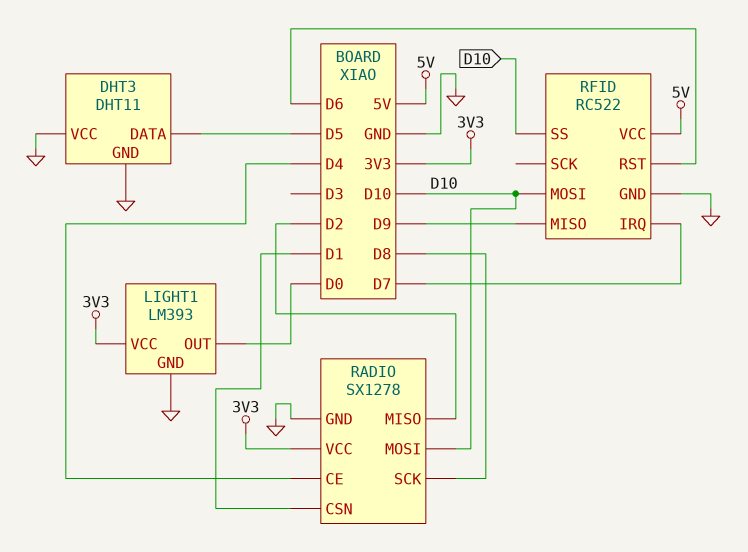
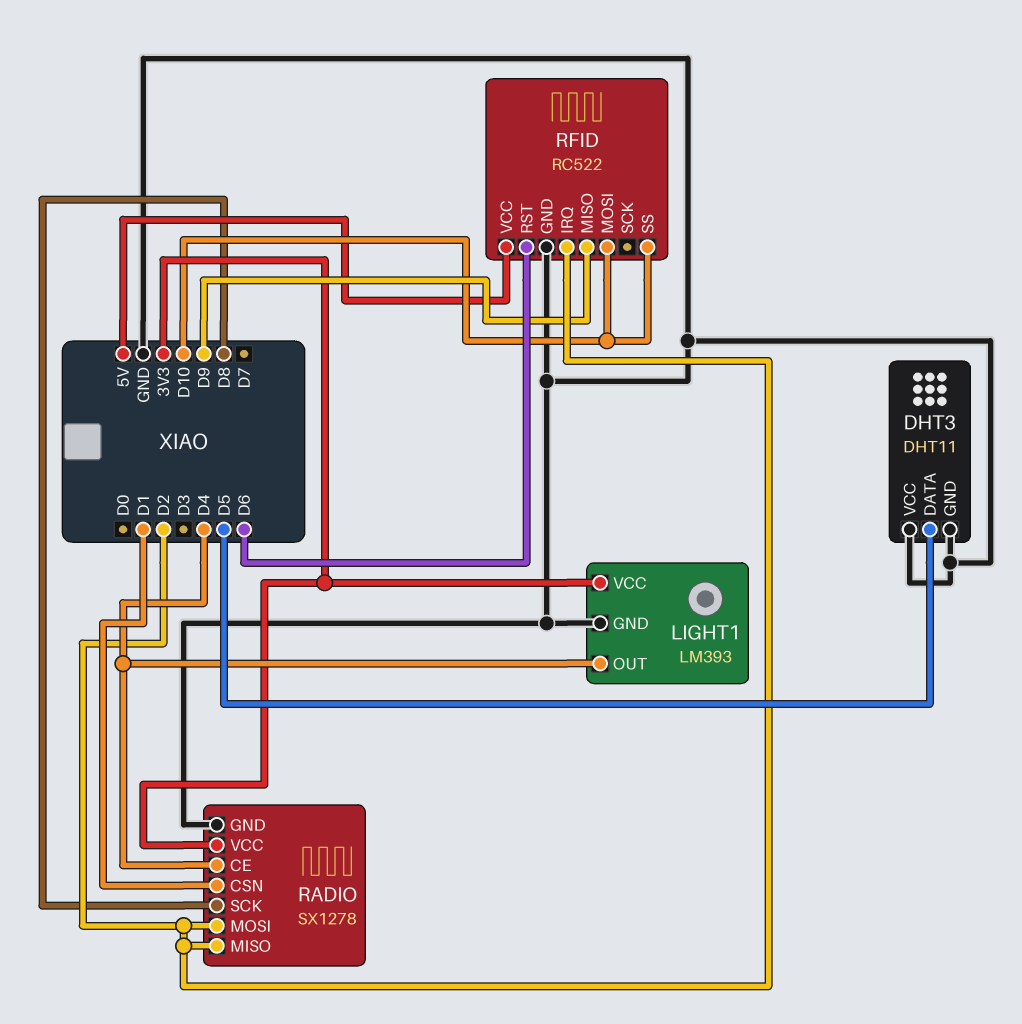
LIGHT1 pin OUT: D0 -> D4
RADIO pin MOSI: D10 -> D2
RFID pin IRQ: D7 -> D2

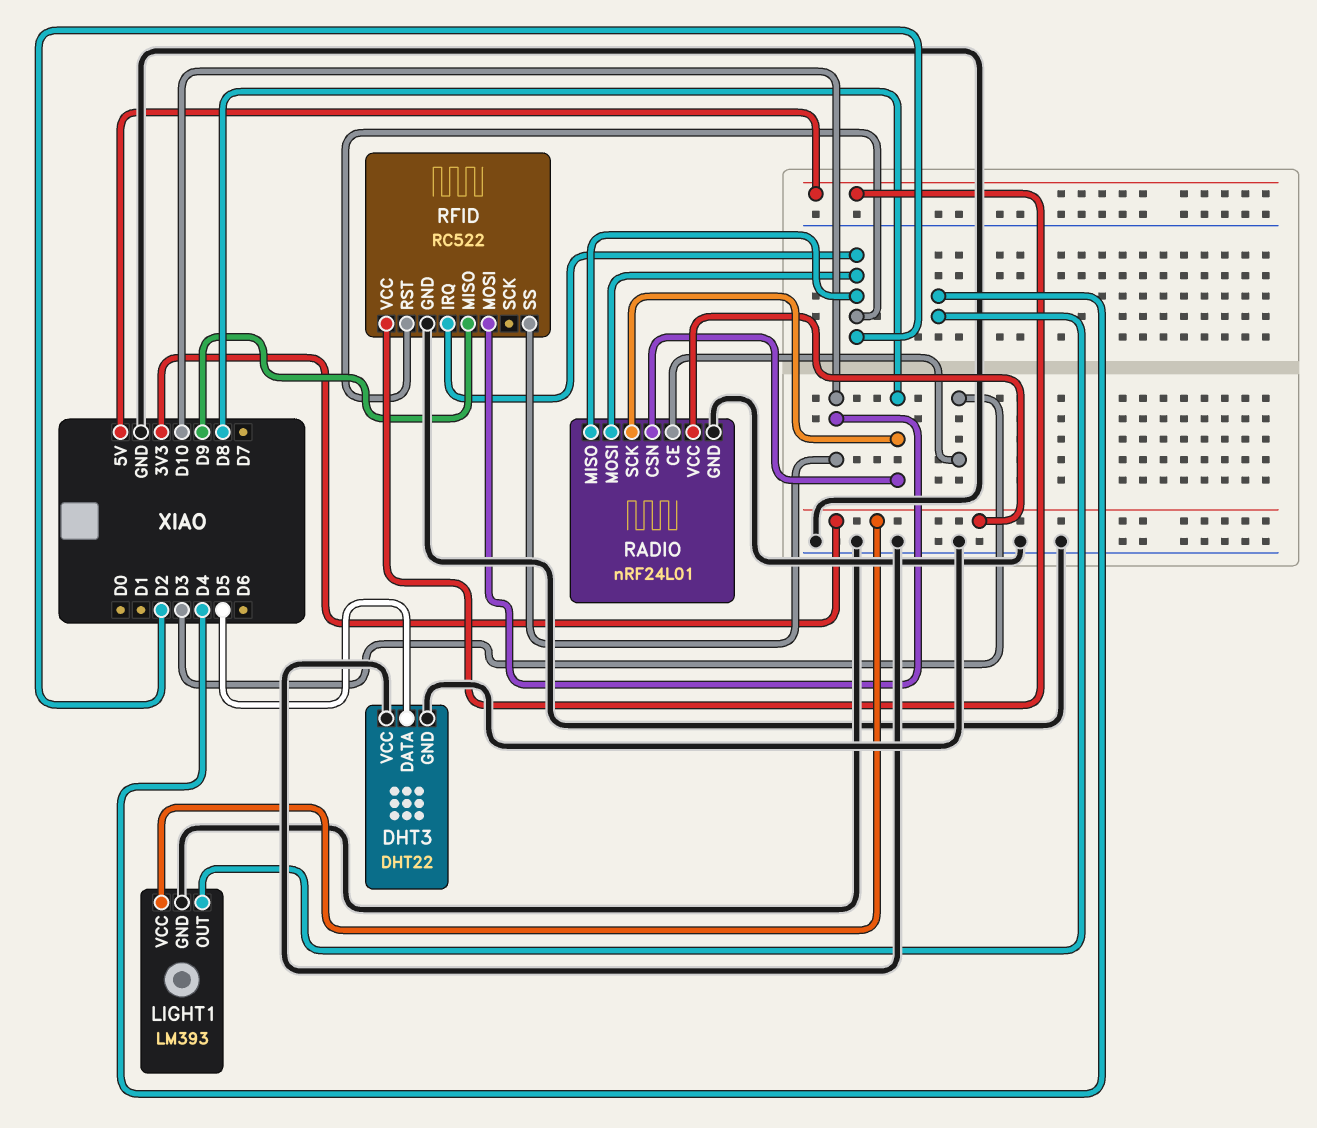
DHT3: DHT11 -> DHT22
RADIO: SX1278 -> nRF24L01
RADIO pin CE: D4 -> D3
RADIO pin CSN: D1 -> D8
RFID pin RST: D6 -> D2

